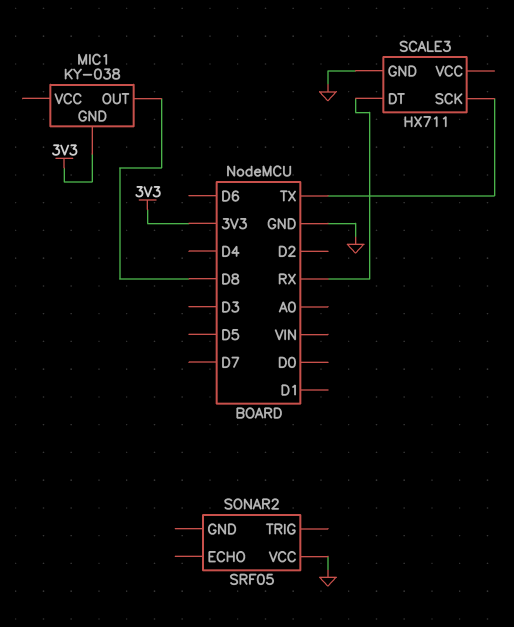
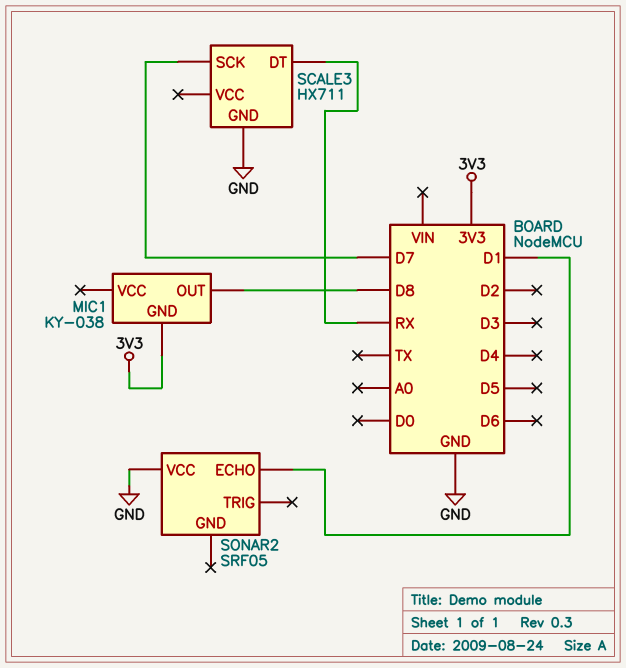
SCALE3 pin SCK: TX -> D7
SONAR2 pin ECHO: none -> D1

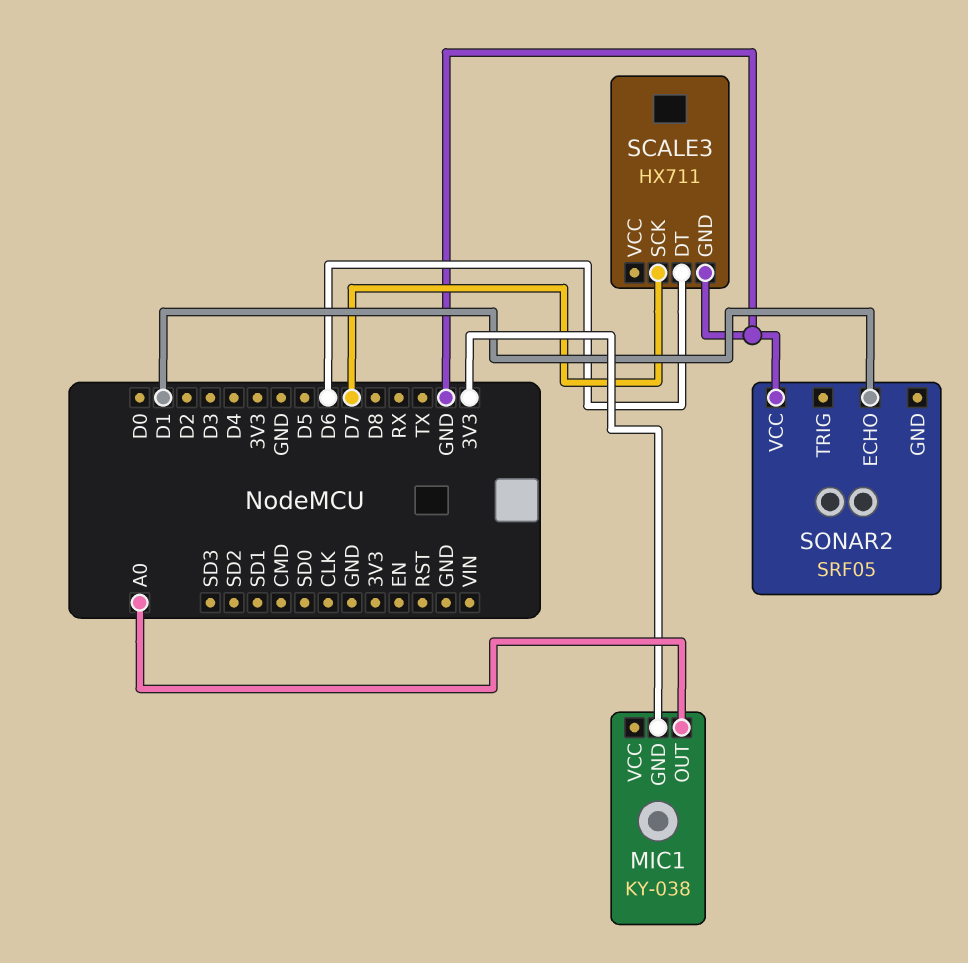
MIC1 pin OUT: D8 -> A0
SCALE3 pin DT: RX -> D6

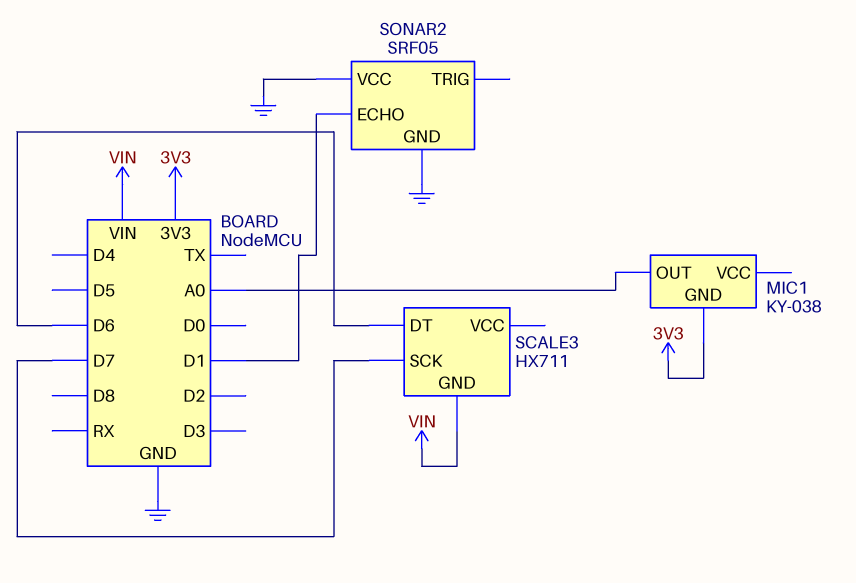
SCALE3 pin GND: GND -> VIN
SONAR2 pin GND: none -> GND

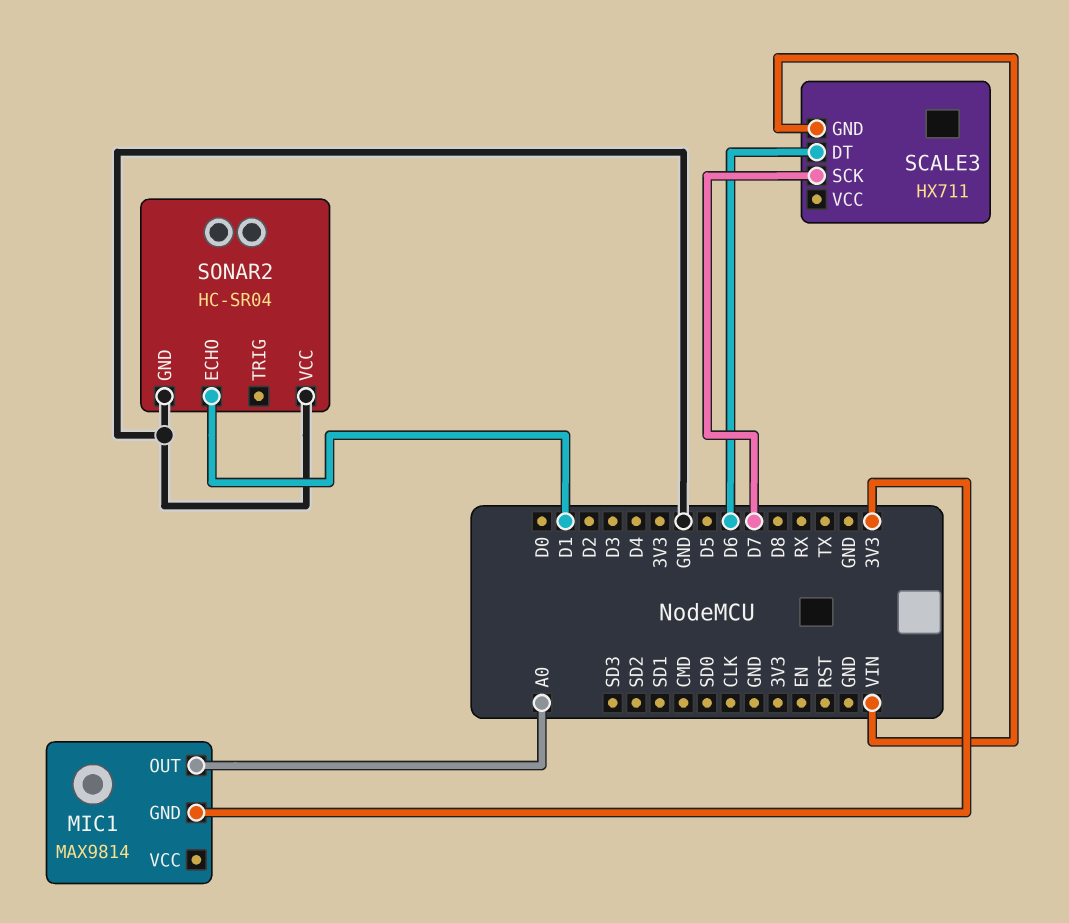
MIC1: KY-038 -> MAX9814
SONAR2: SRF05 -> HC-SR04

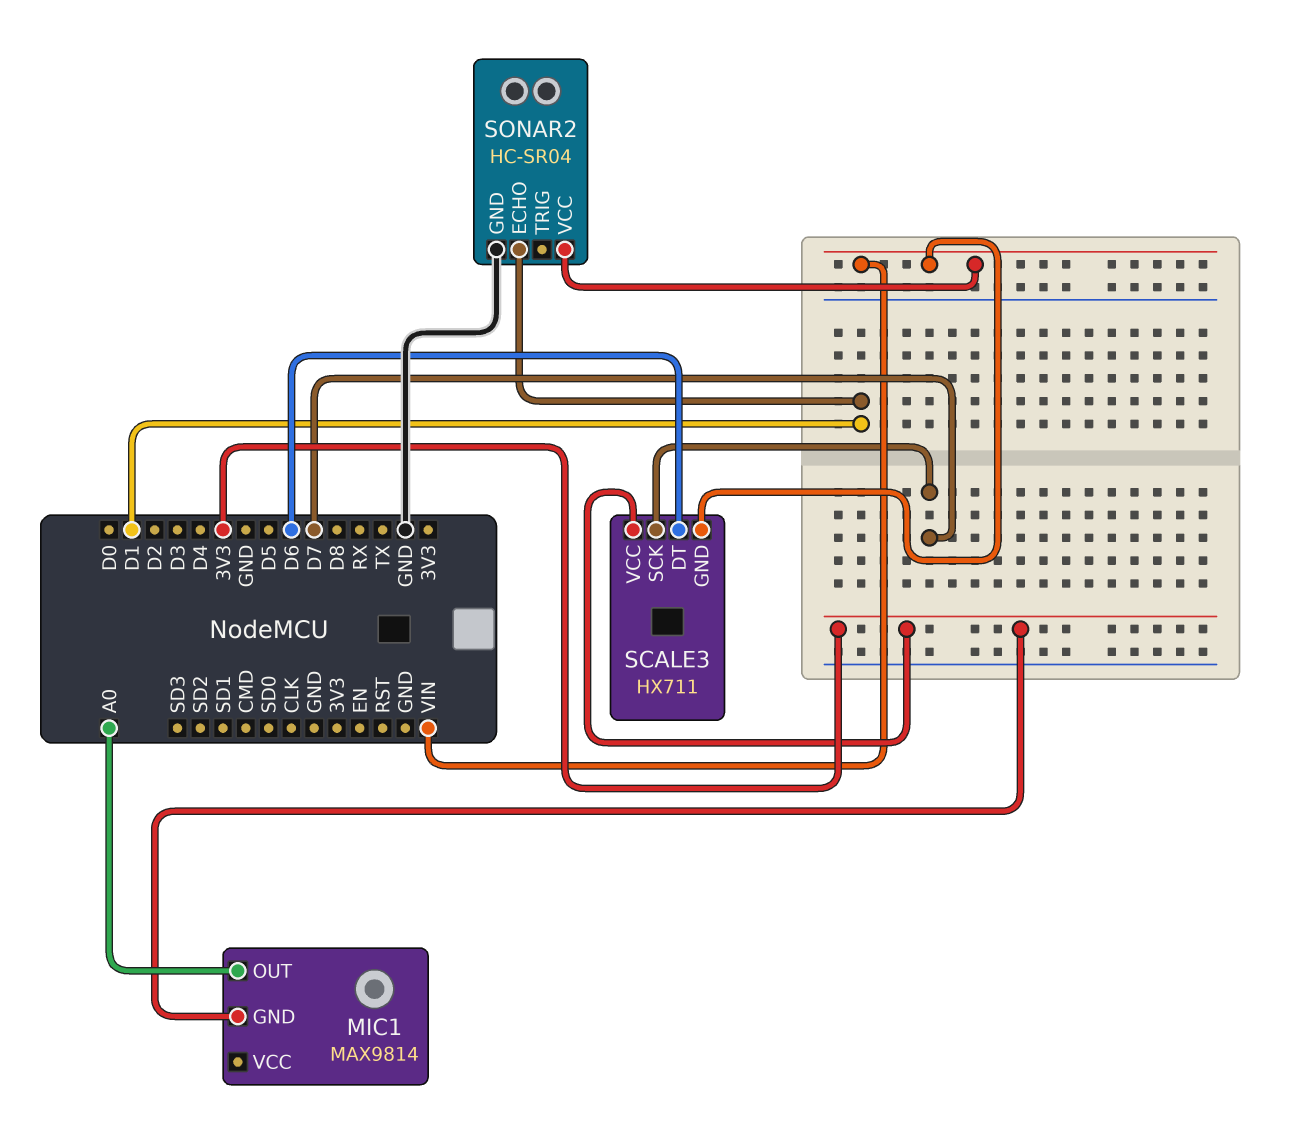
SCALE3 pin VCC: none -> 3V3
SONAR2 pin VCC: GND -> VIN

